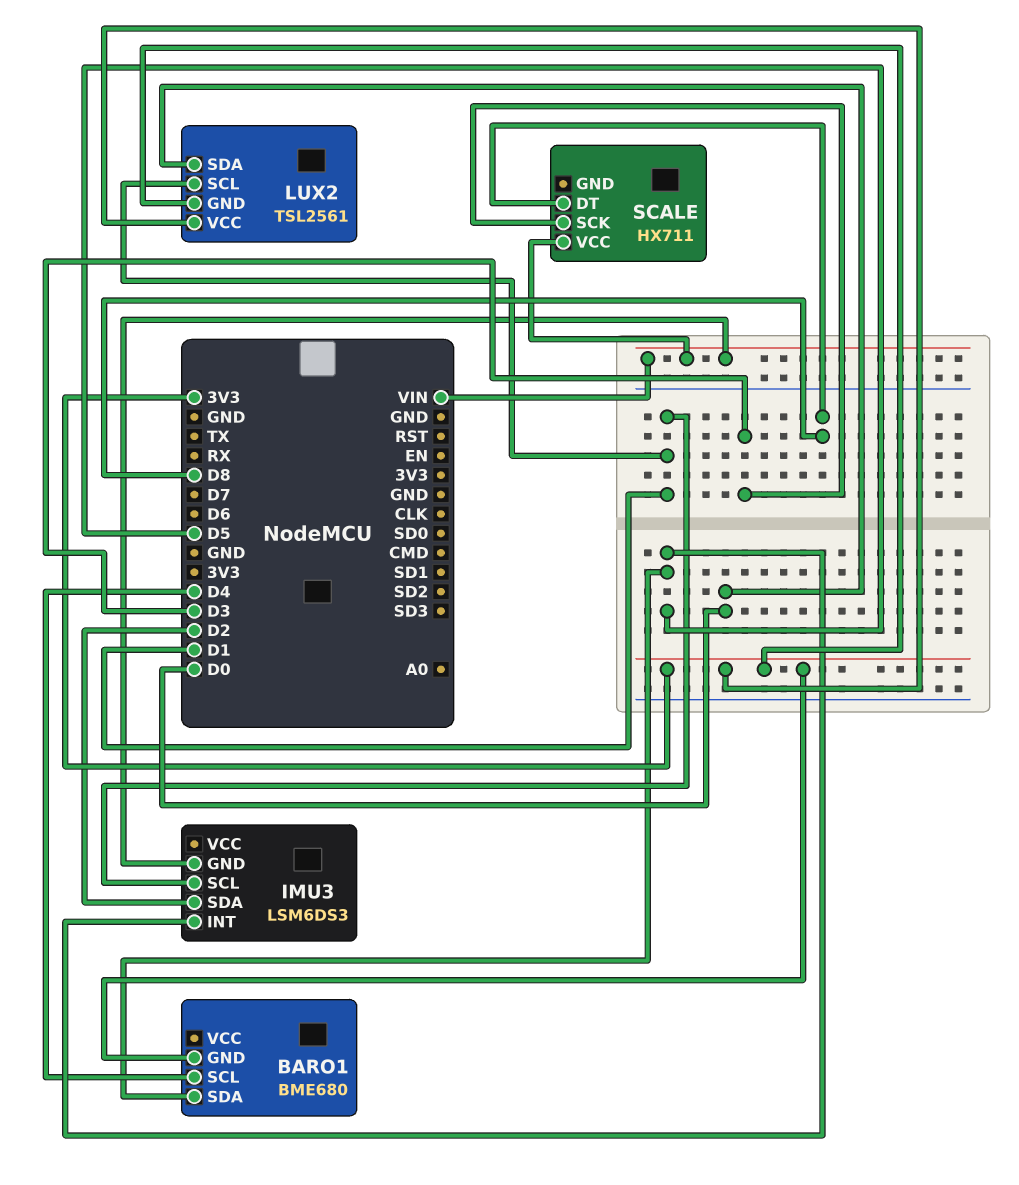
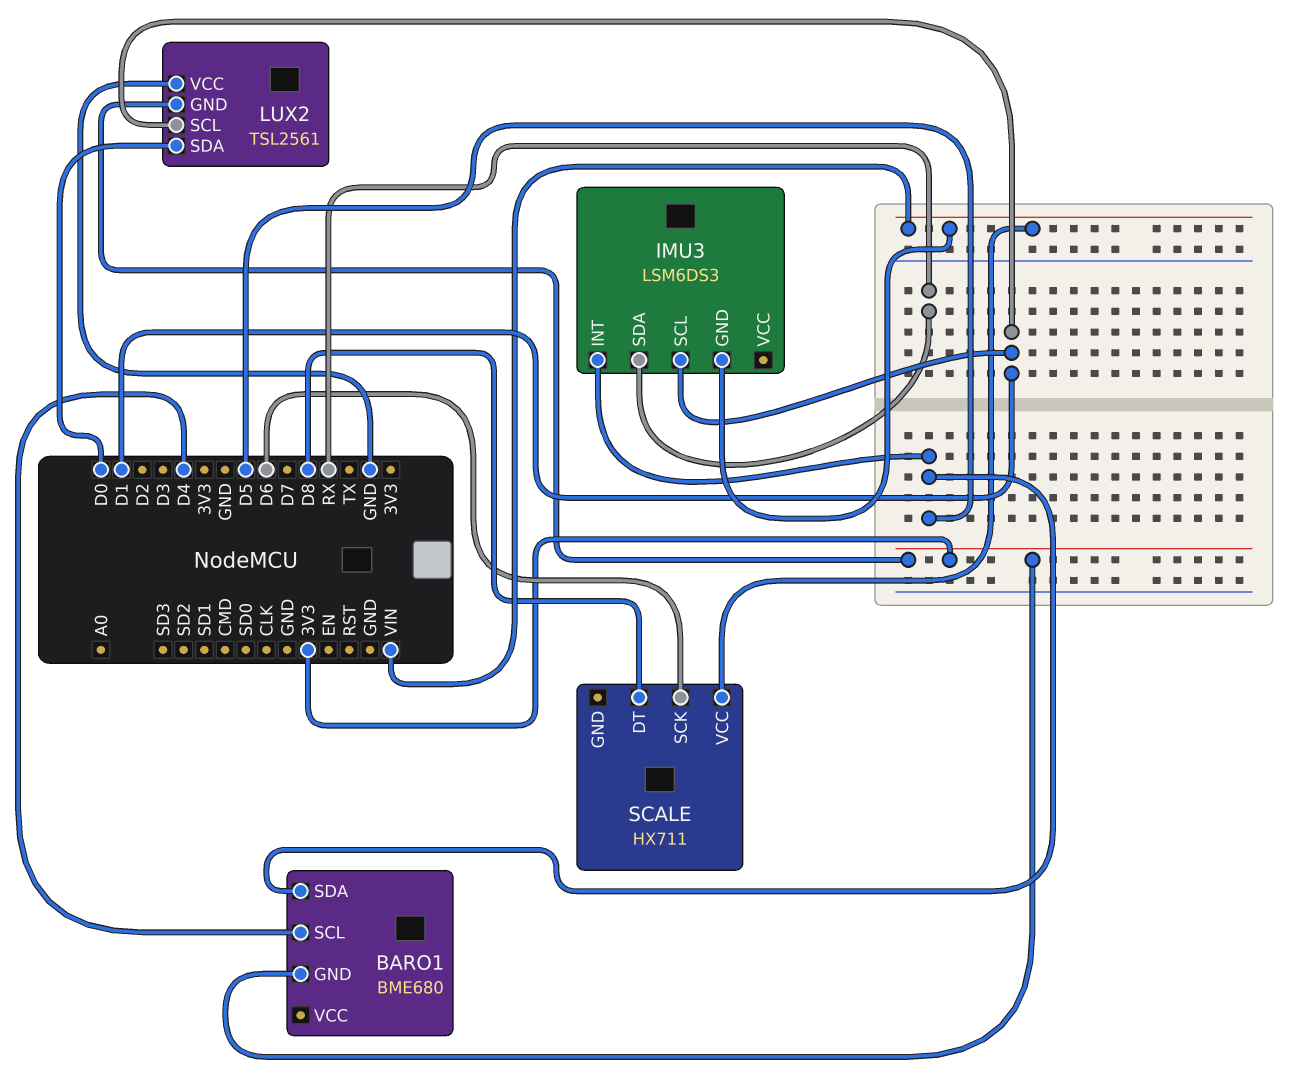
IMU3 pin SDA: D2 -> RX
LUX2 pin VCC: 3V3 -> GND
SCALE pin SCK: D3 -> D6

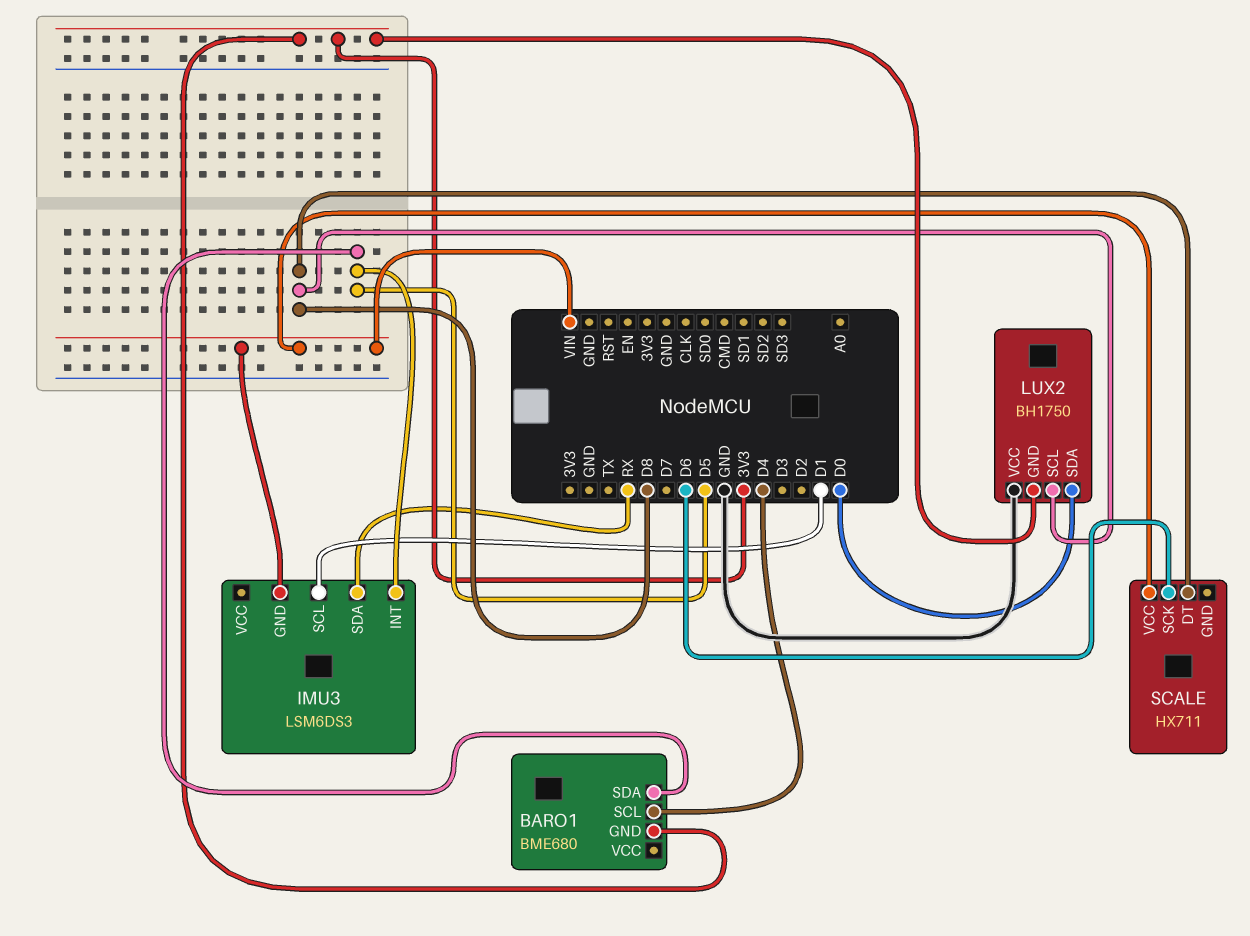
LUX2: TSL2561 -> BH1750
LUX2 pin SCL: D1 -> D8

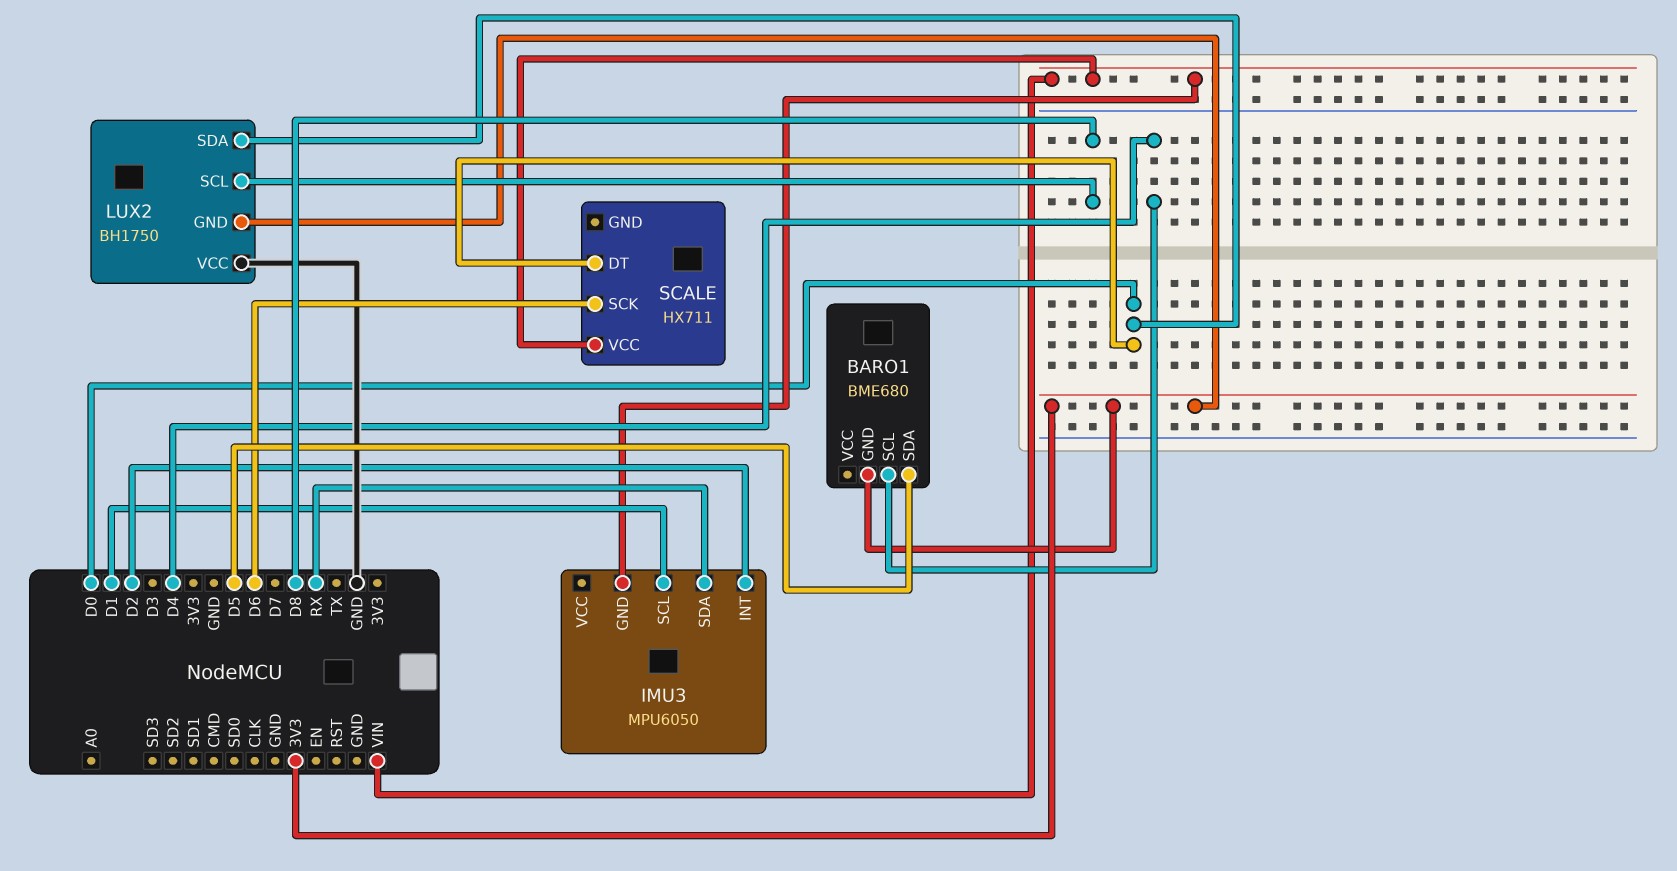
IMU3: LSM6DS3 -> MPU6050
IMU3 pin INT: D5 -> D2
SCALE pin DT: D8 -> D0

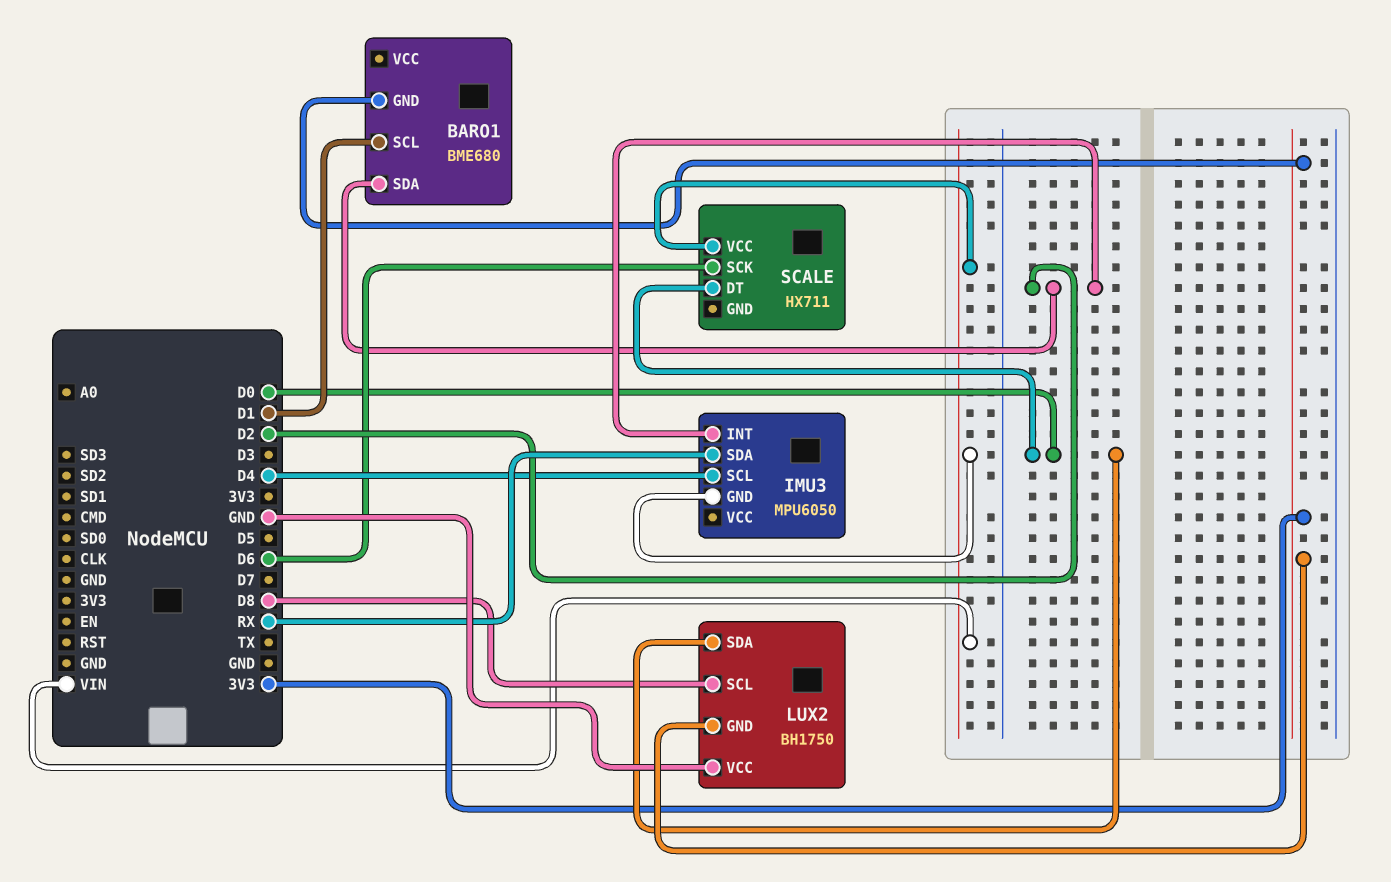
BARO1 pin SCL: D4 -> D1
BARO1 pin SDA: D5 -> D2
IMU3 pin SCL: D1 -> D4

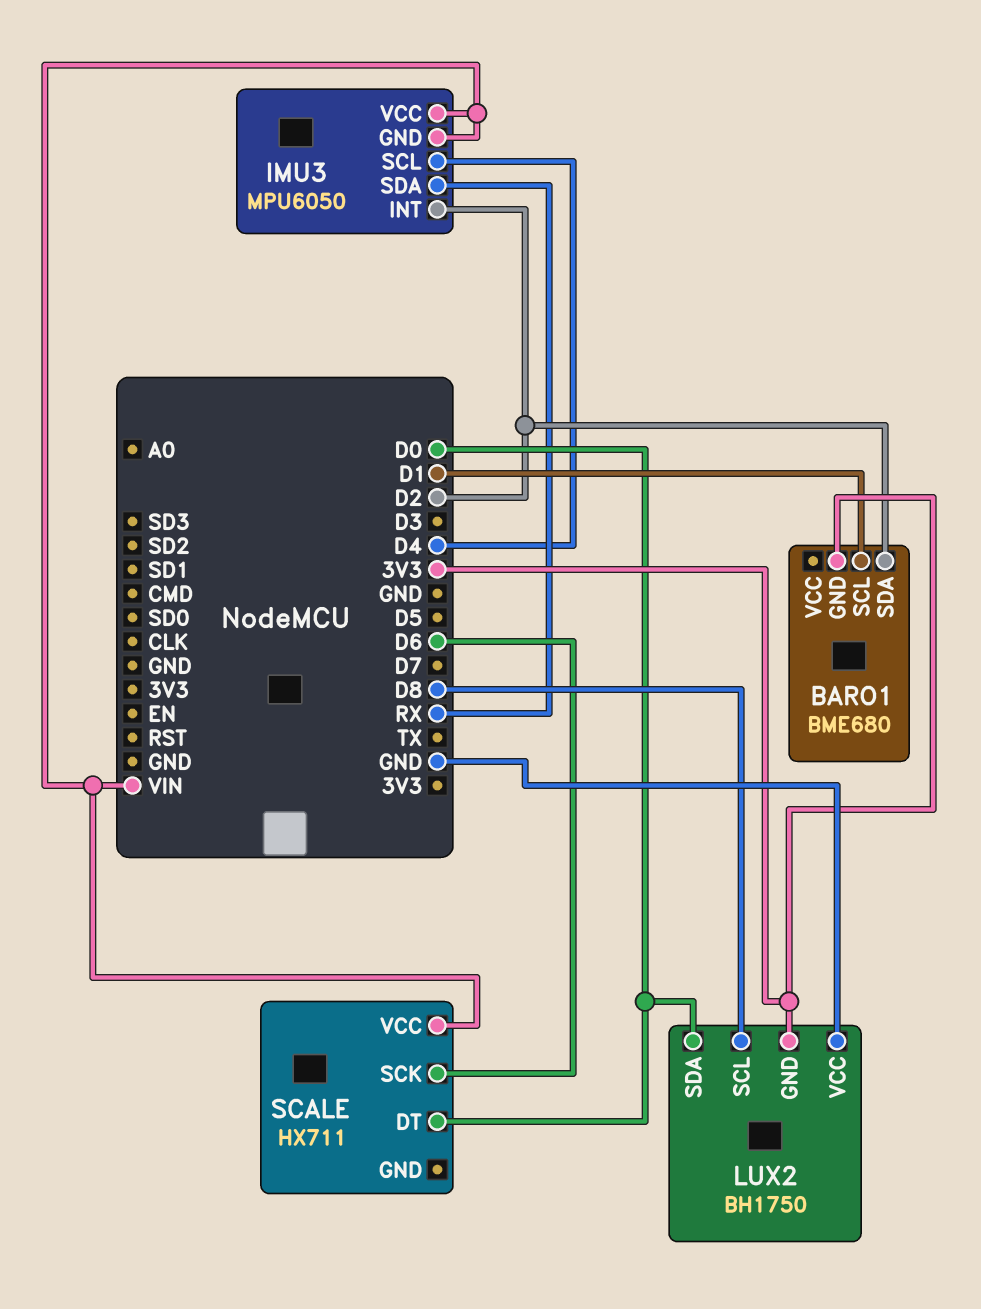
IMU3 pin VCC: none -> VIN

